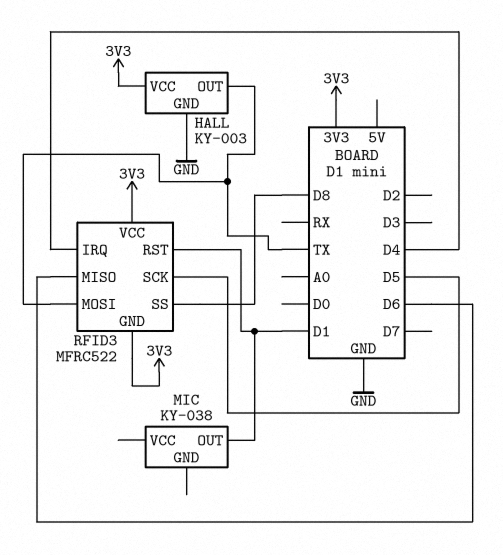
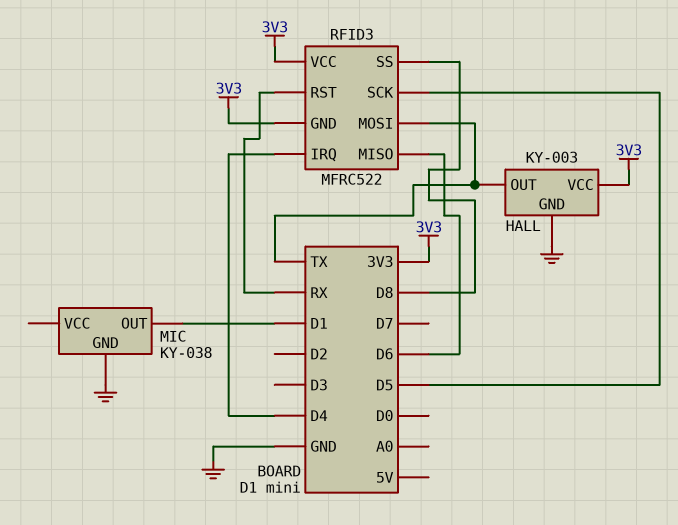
MIC pin GND: none -> GND
RFID3 pin RST: D1 -> RX

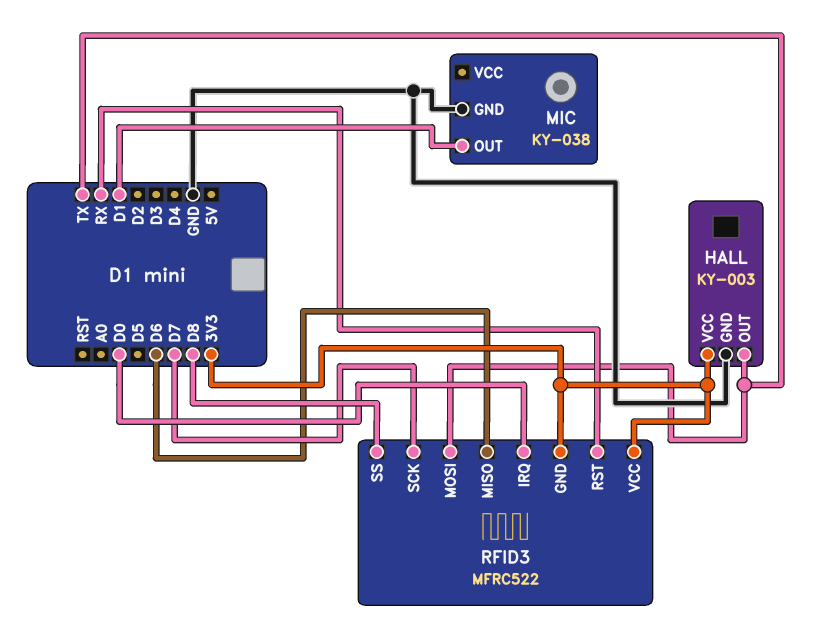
RFID3 pin IRQ: D4 -> D0
RFID3 pin SCK: D5 -> D7

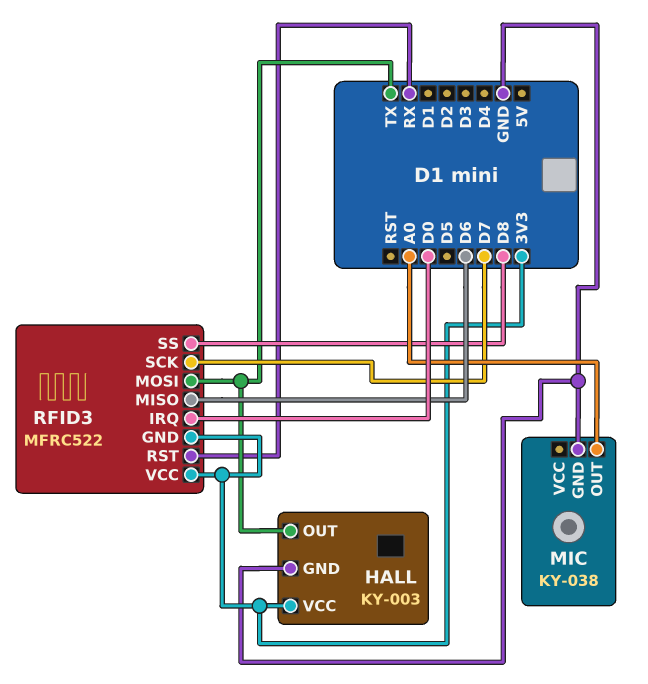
MIC pin OUT: D1 -> A0

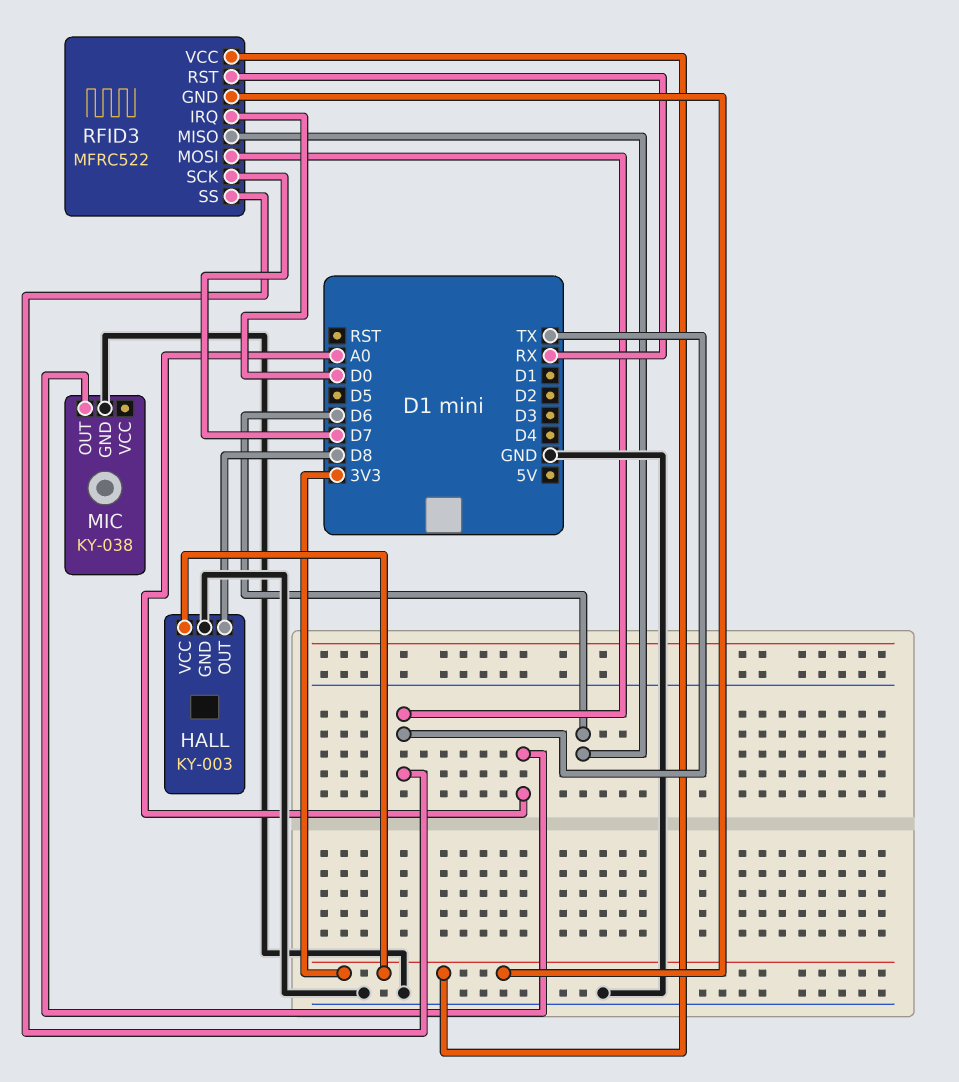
HALL pin OUT: TX -> D8
RFID3 pin SS: D8 -> TX

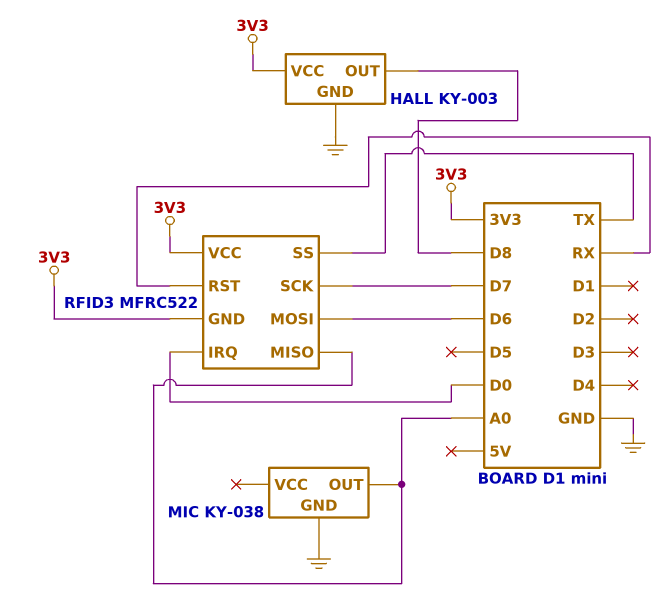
RFID3 pin MISO: D6 -> A0
RFID3 pin MOSI: TX -> D6

